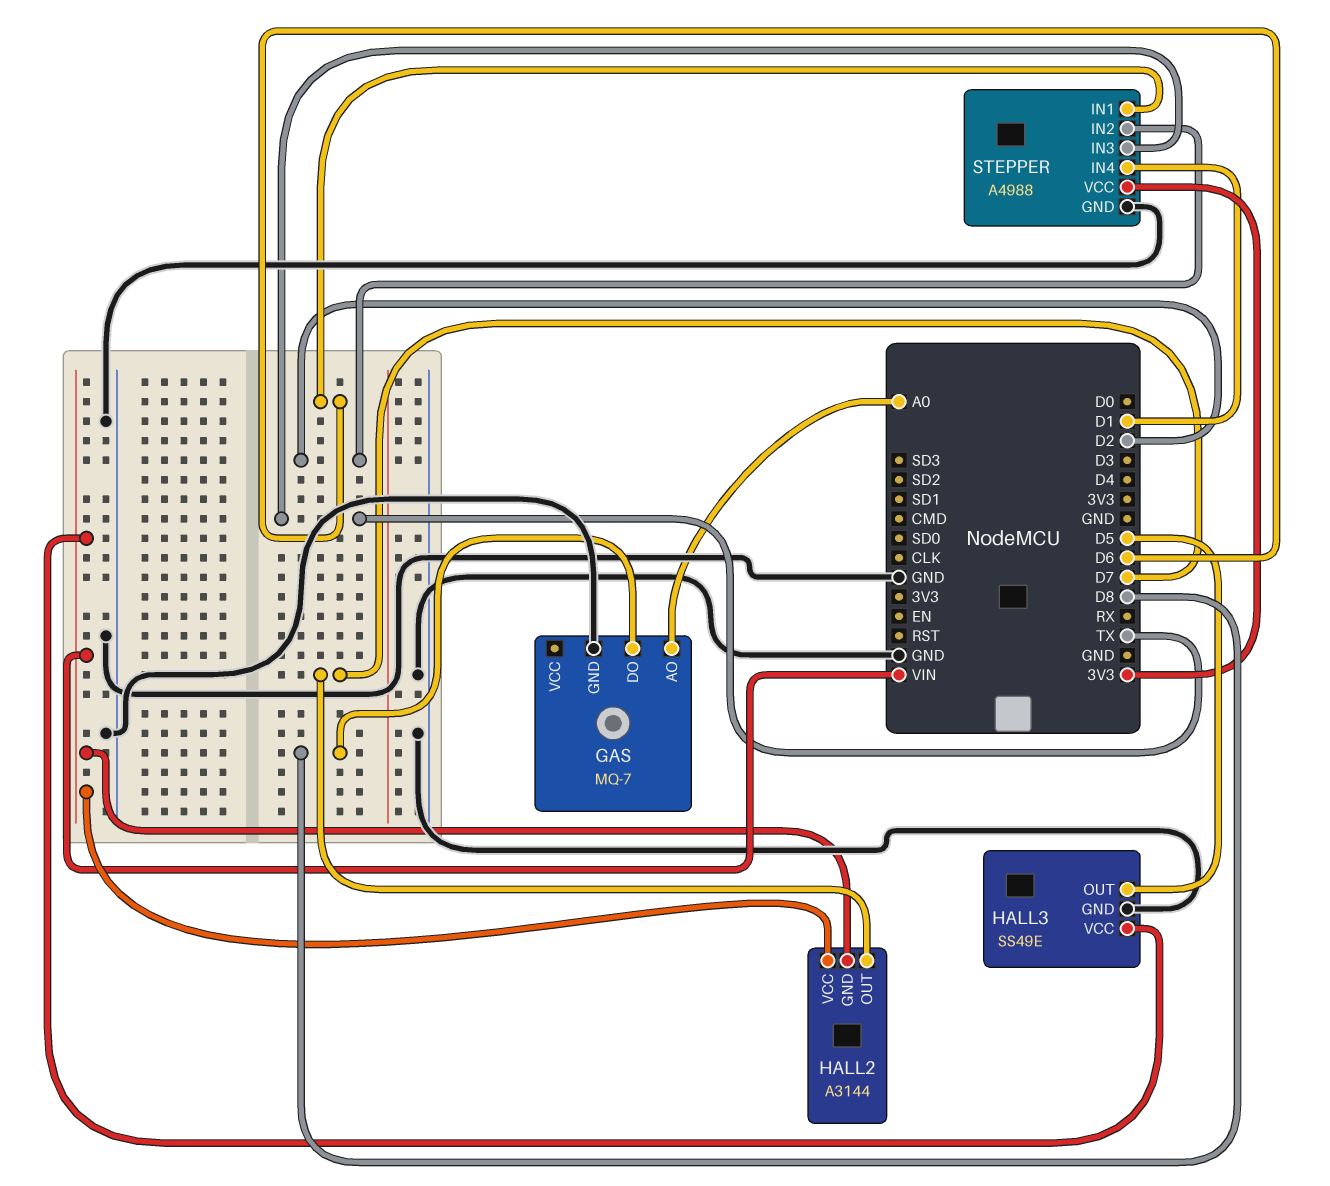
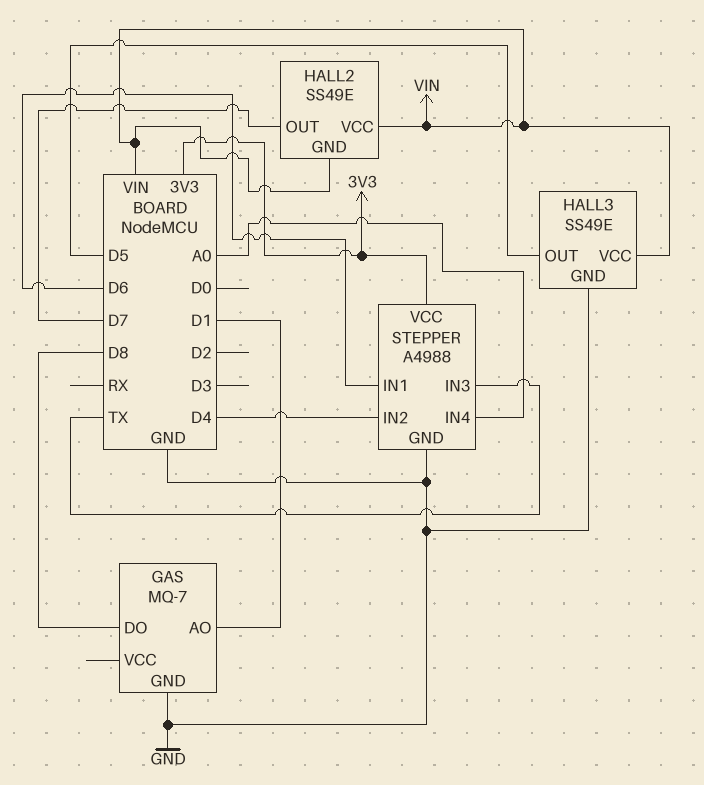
GAS pin AO: A0 -> D1
HALL2: A3144 -> SS49E
STEPPER pin IN2: D2 -> D4
STEPPER pin IN4: D1 -> A0

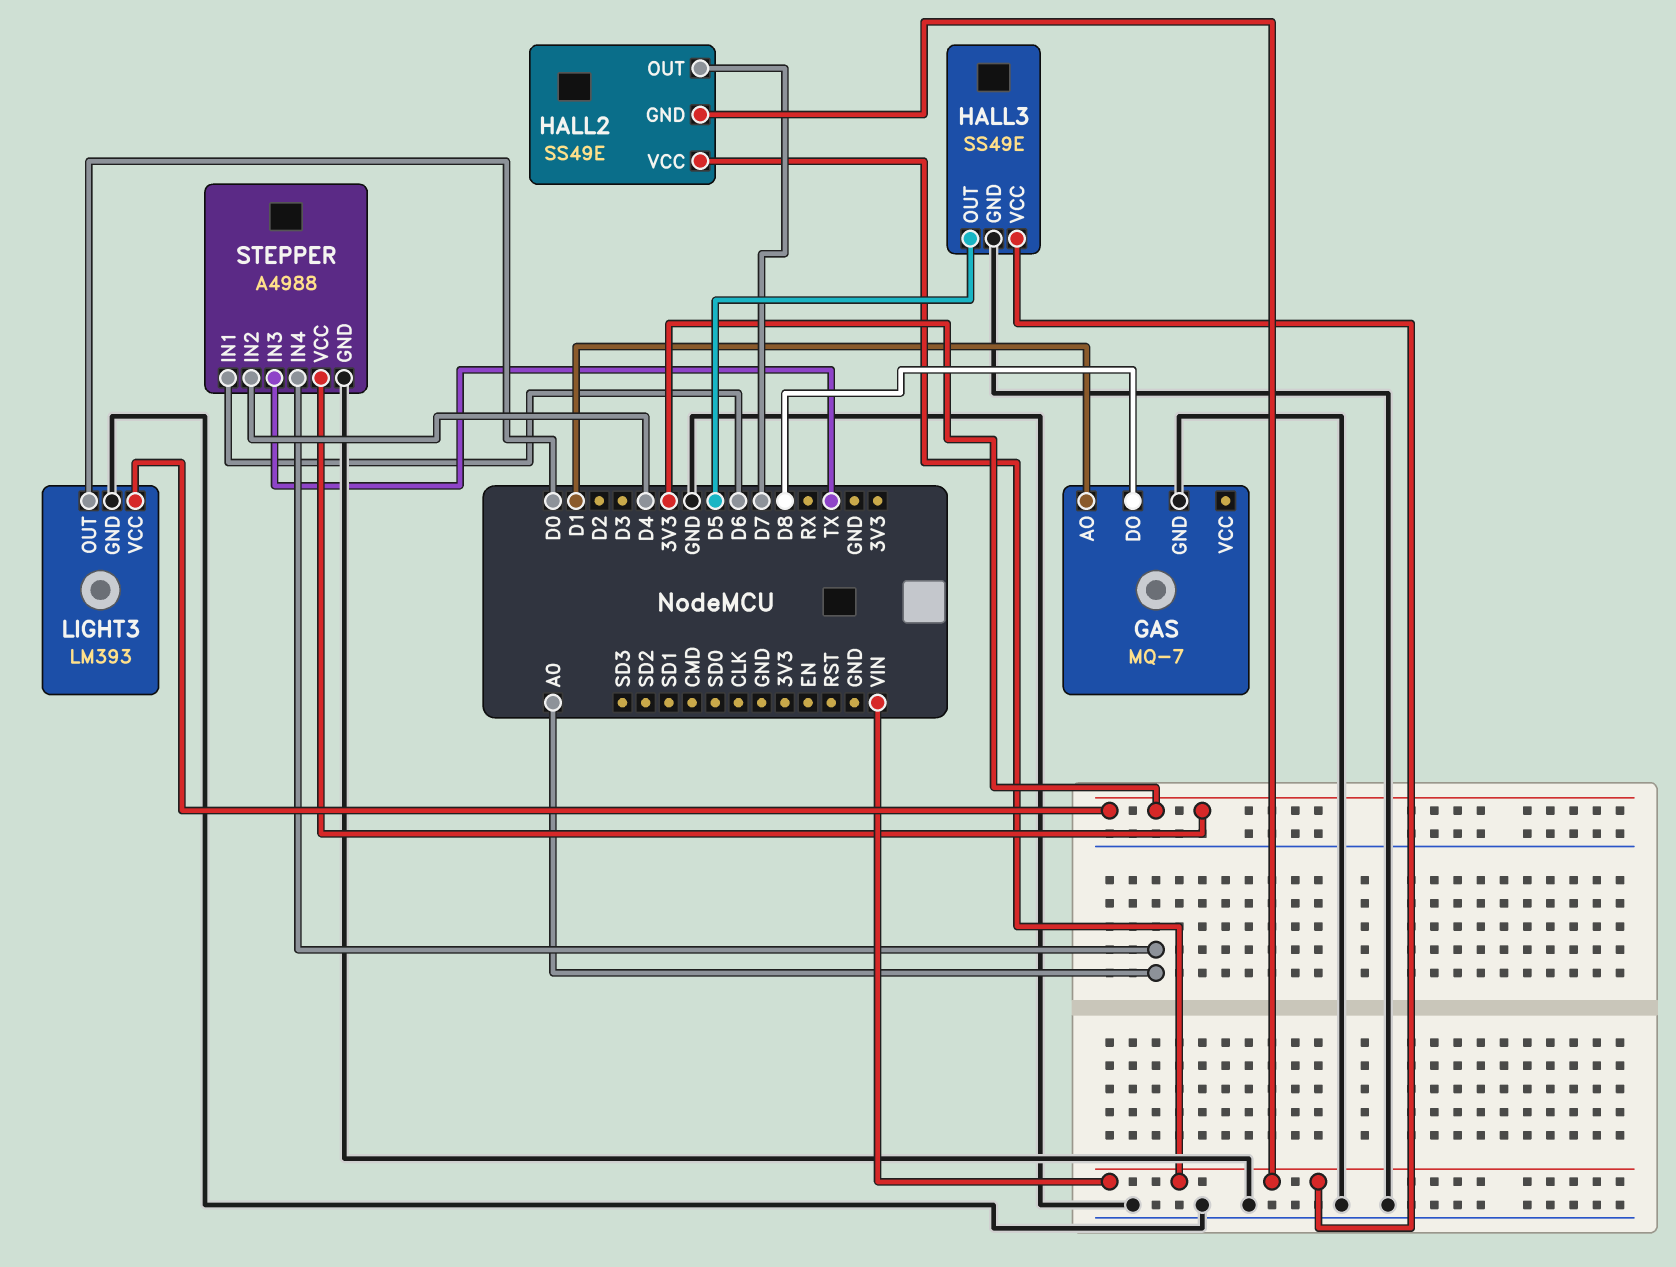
LIGHT3: none -> LM393
LIGHT3 pin GND: none -> GND
LIGHT3 pin OUT: none -> D0
LIGHT3 pin VCC: none -> 3V3

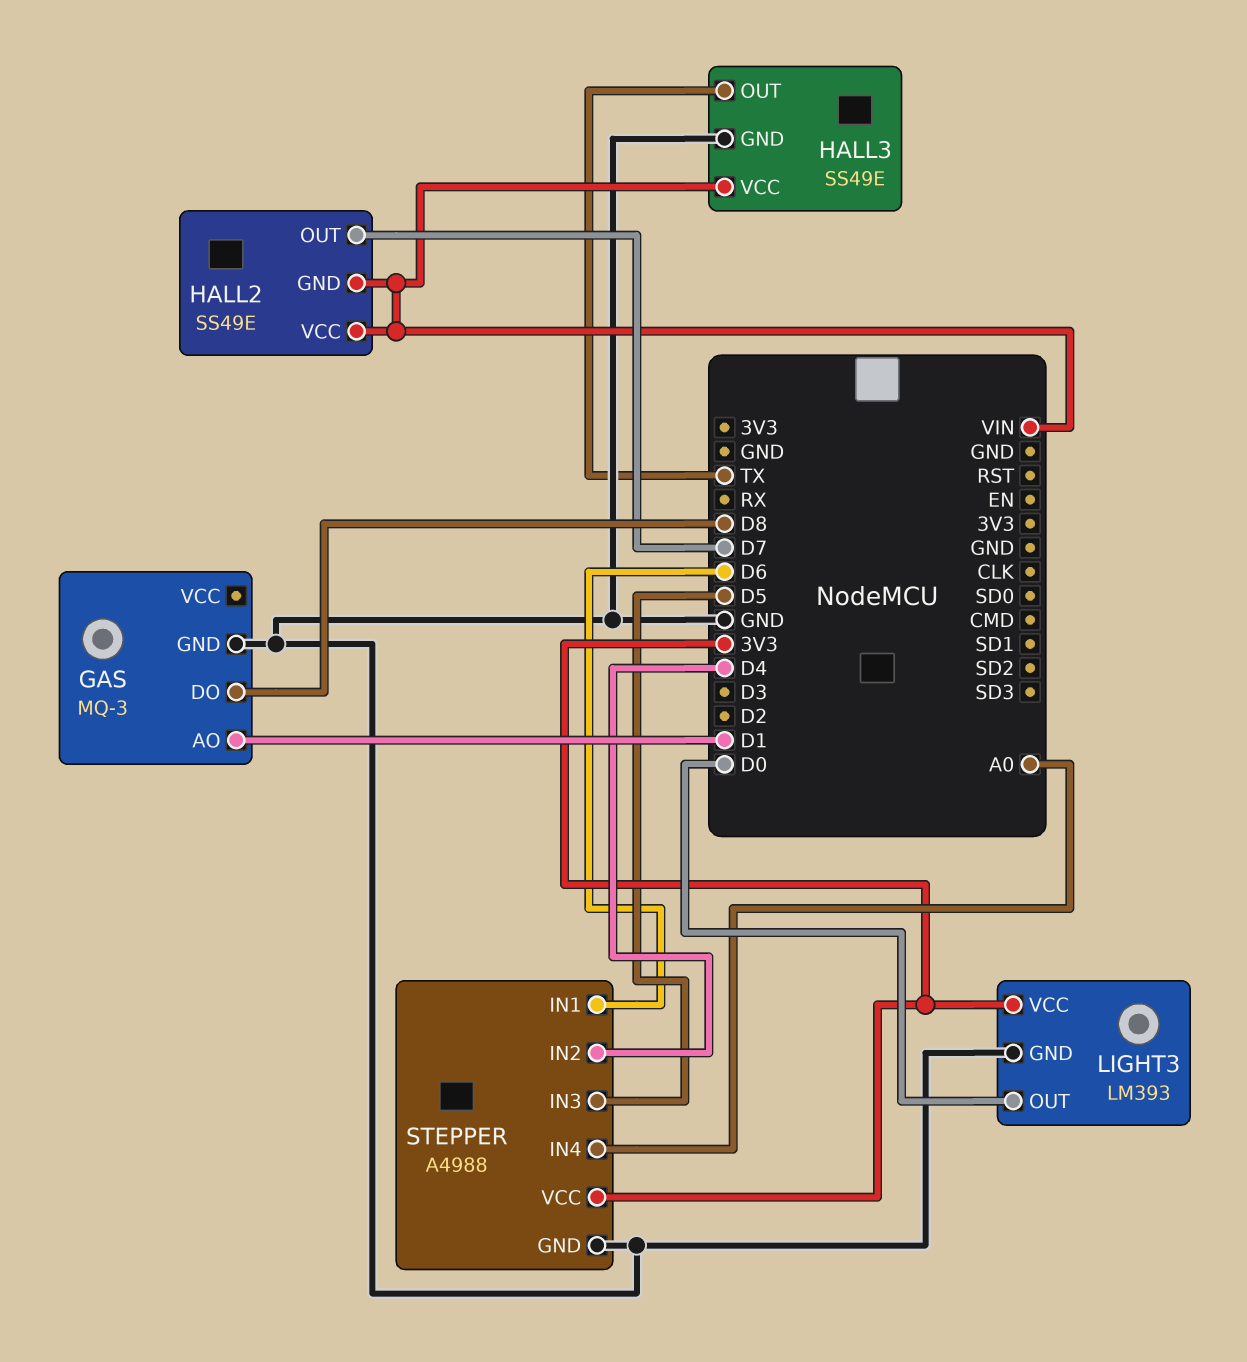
GAS: MQ-7 -> MQ-3
HALL3 pin OUT: D5 -> TX
STEPPER pin IN3: TX -> D5

